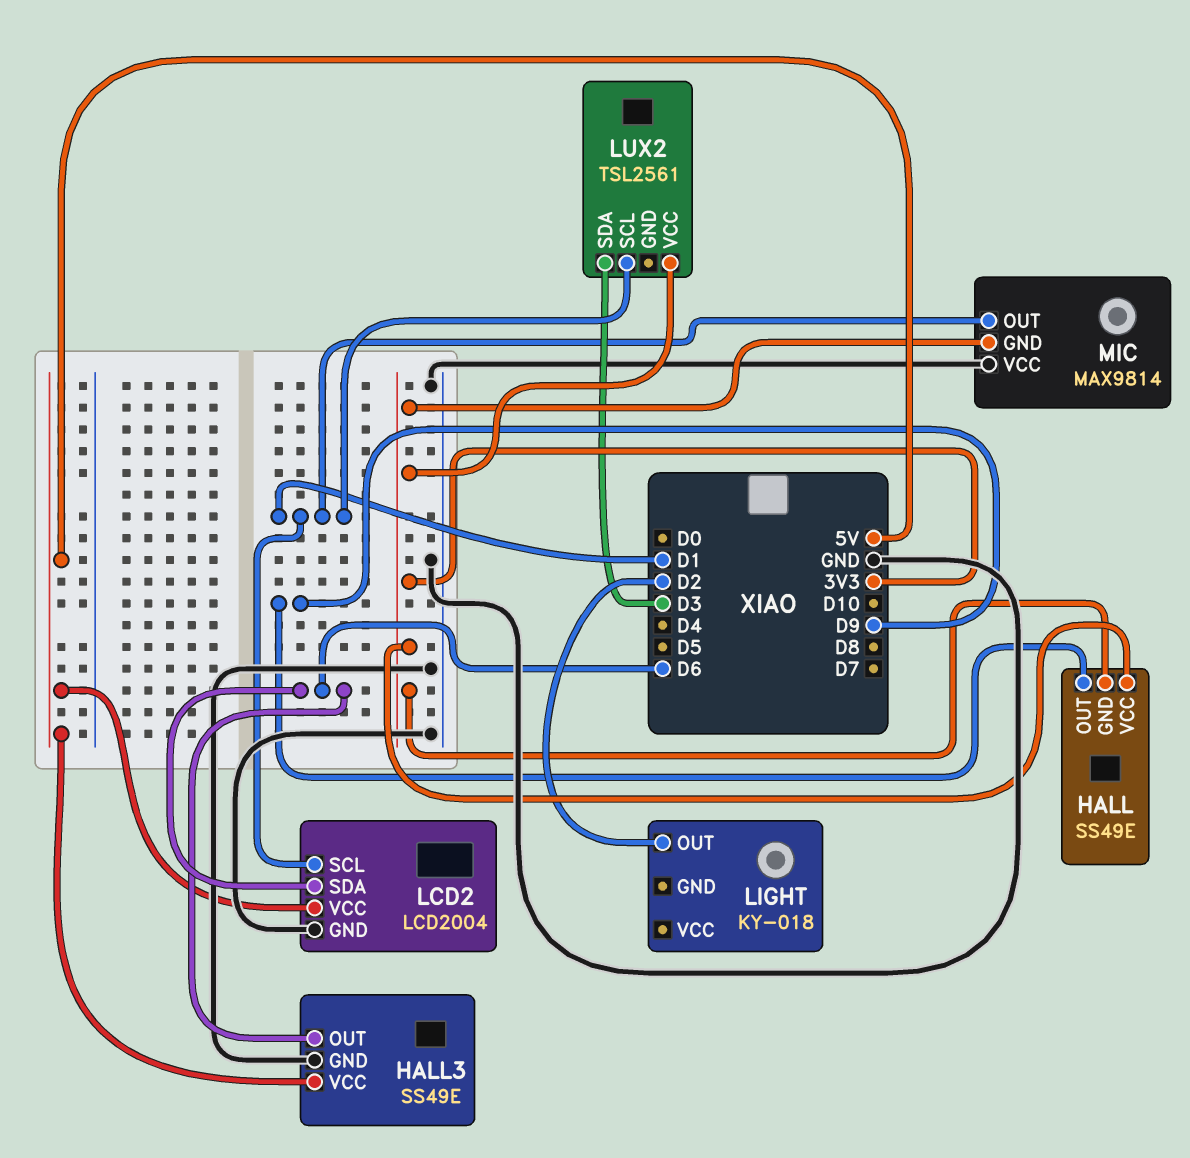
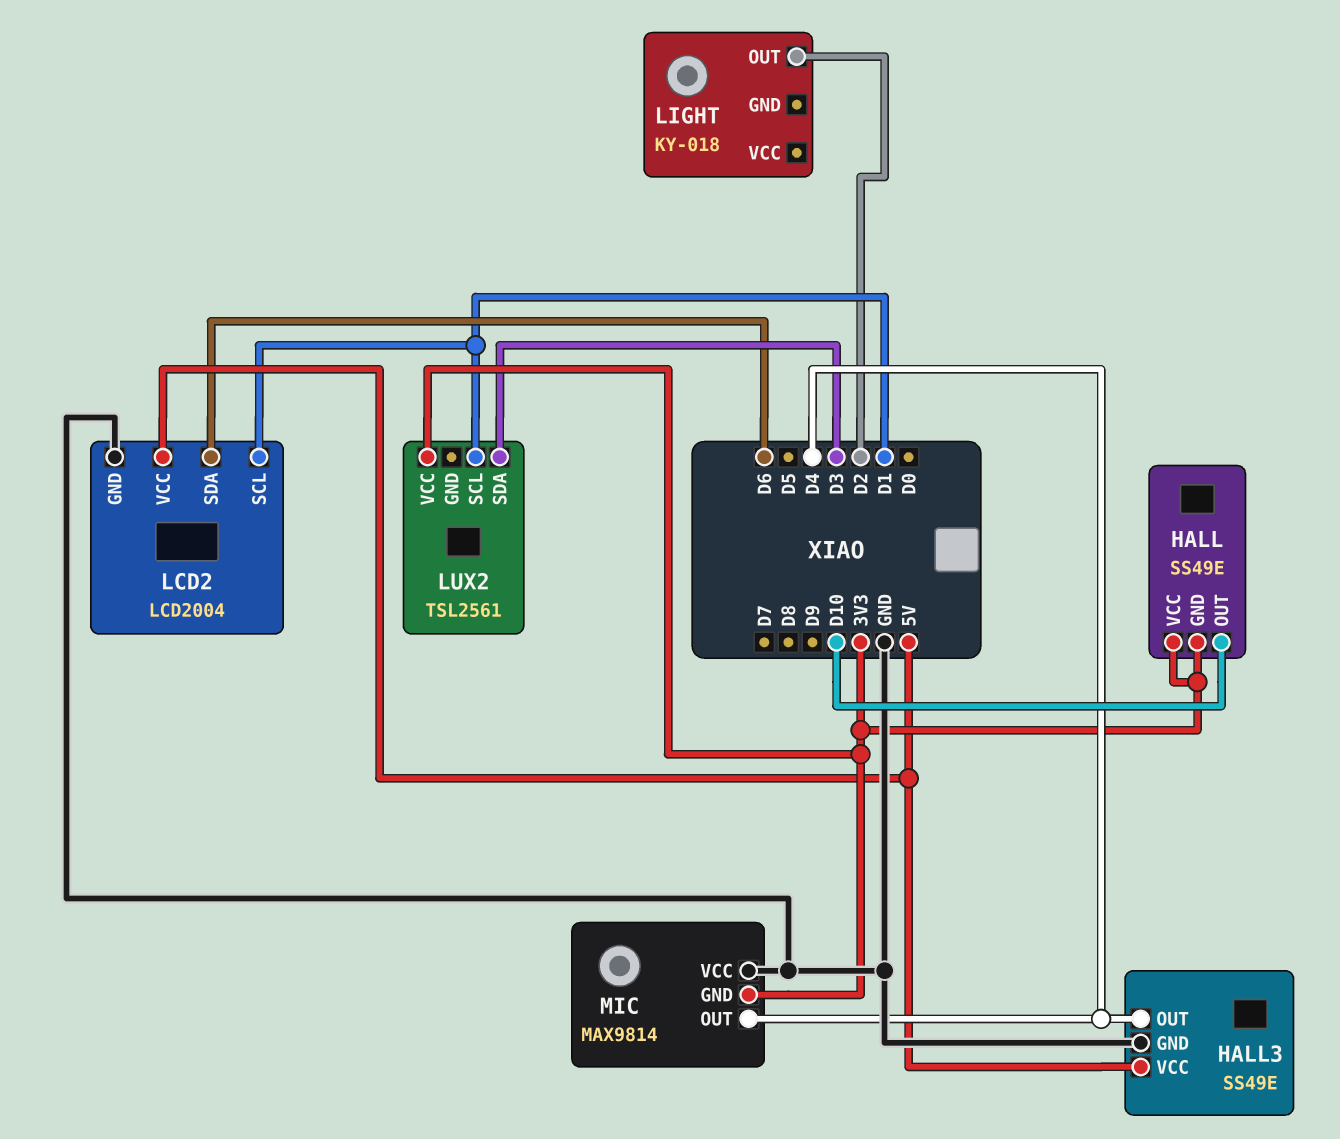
HALL pin OUT: D9 -> D10
HALL3 pin OUT: D6 -> D4
MIC pin OUT: D1 -> D4

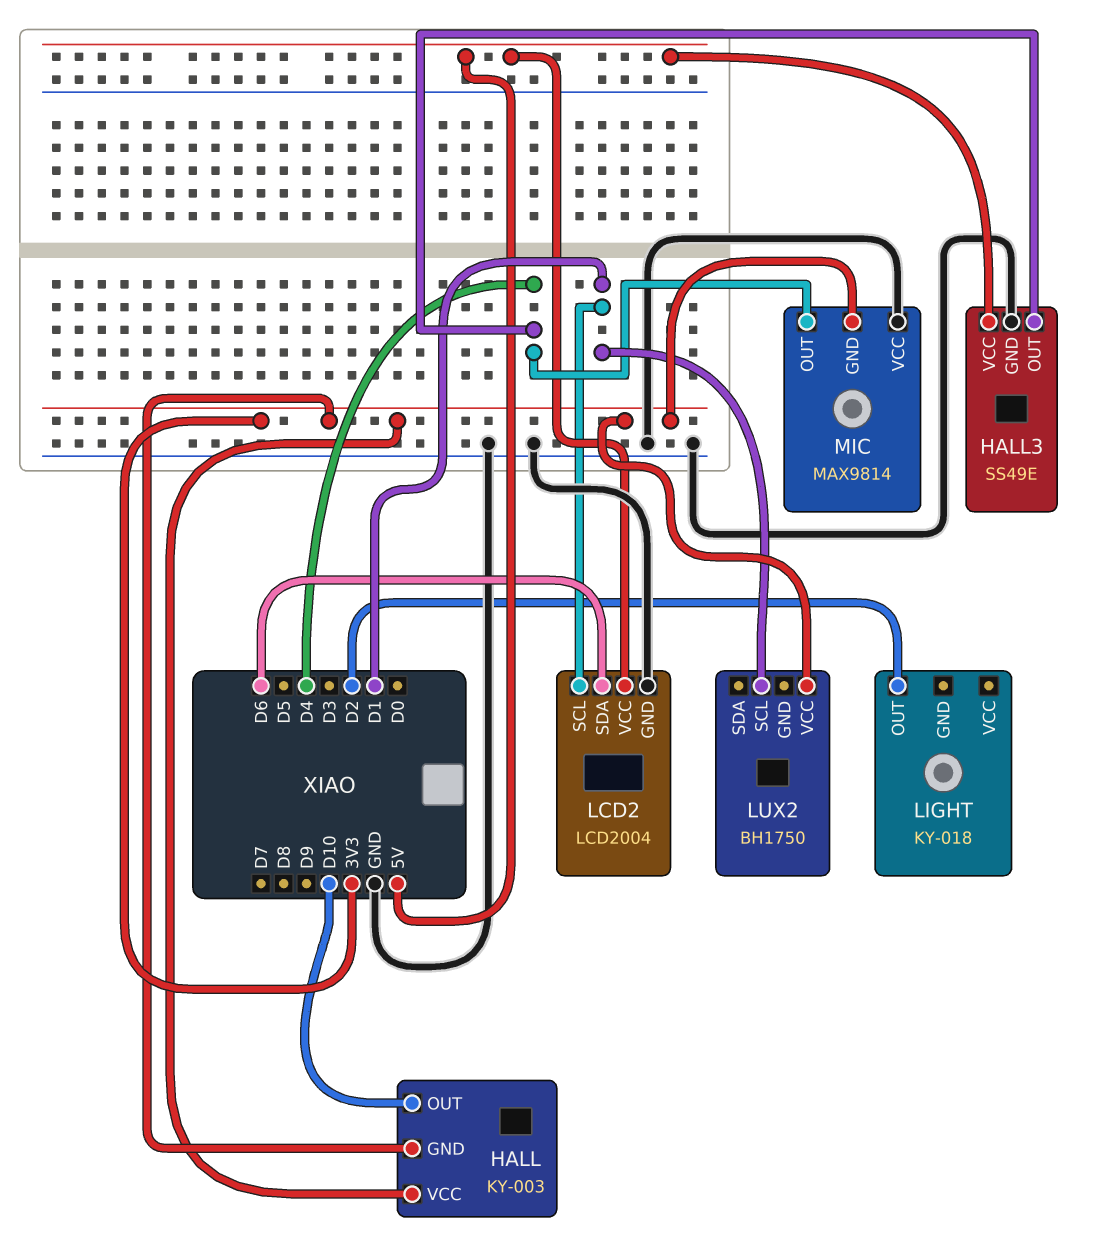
HALL: SS49E -> KY-003
LUX2: TSL2561 -> BH1750
LUX2 pin SDA: D3 -> none

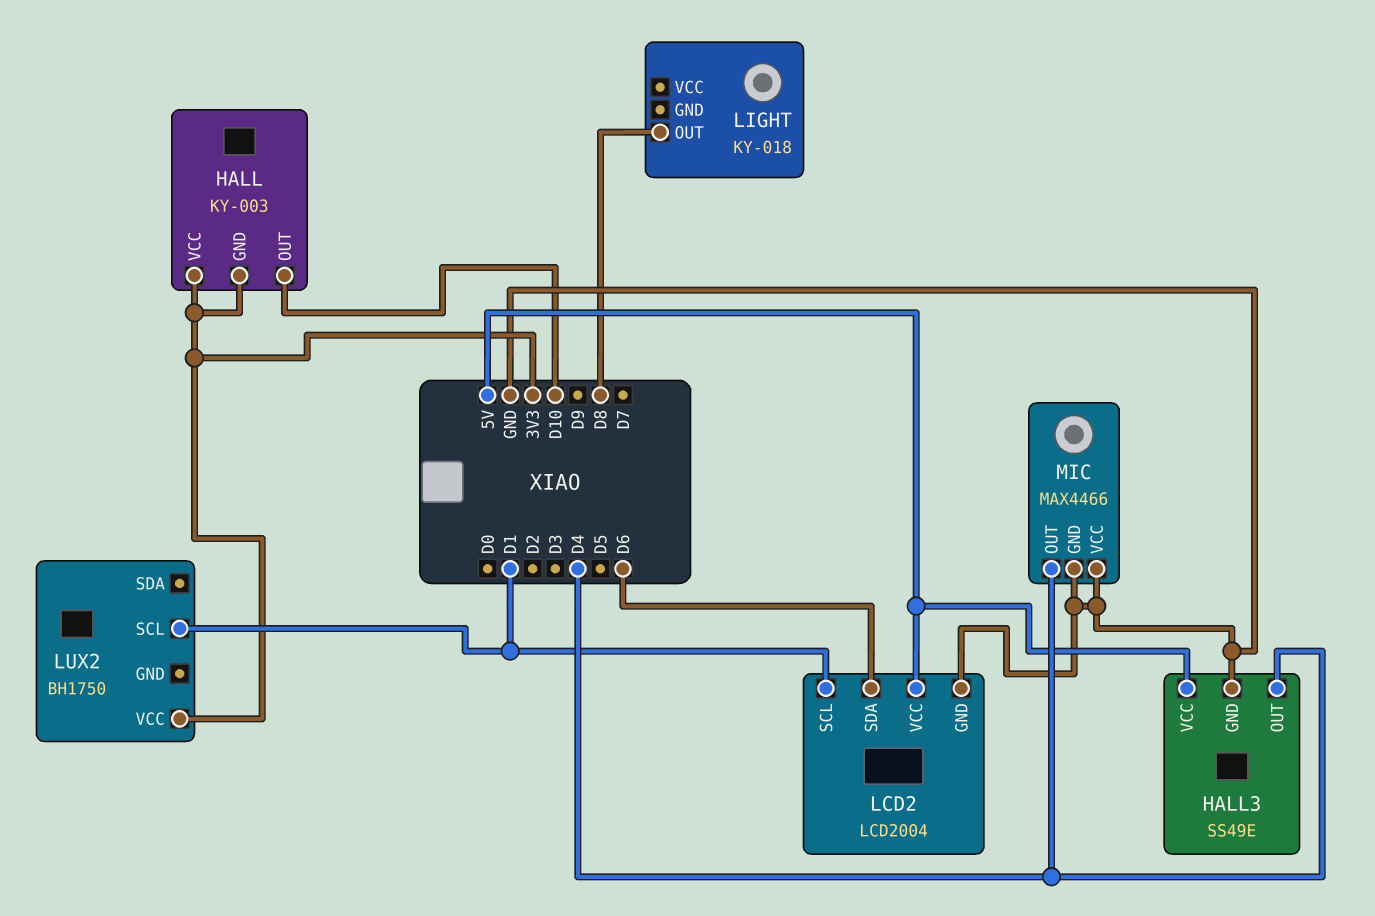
LIGHT pin OUT: D2 -> D8
MIC: MAX9814 -> MAX4466
MIC pin GND: 3V3 -> GND

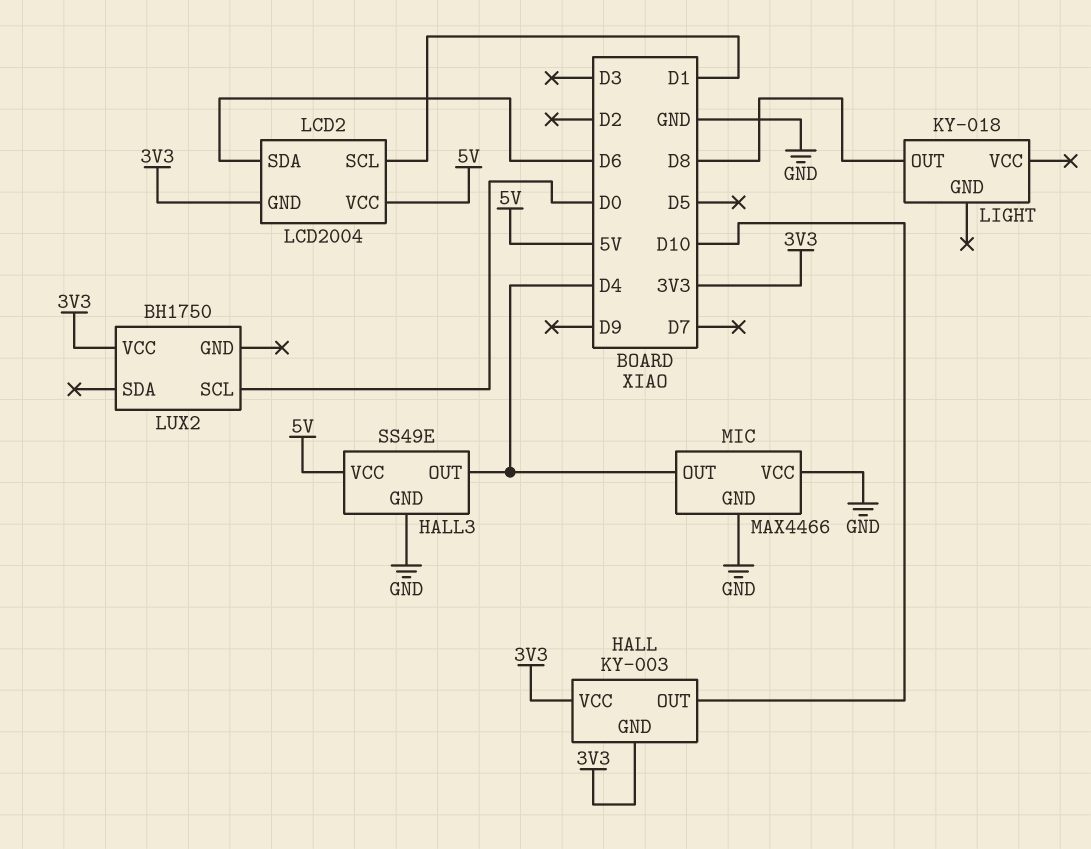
LCD2 pin GND: GND -> 3V3
LUX2 pin SCL: D1 -> D0

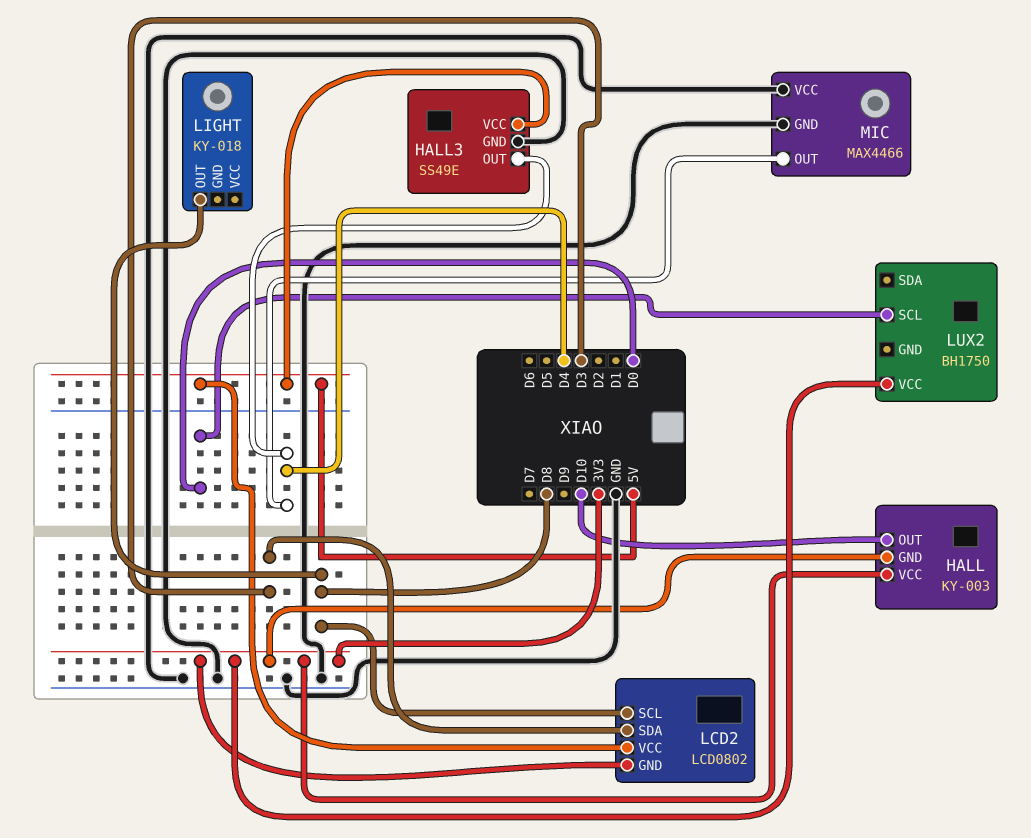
LCD2: LCD2004 -> LCD0802
LCD2 pin SCL: D1 -> D8
LCD2 pin SDA: D6 -> D3

